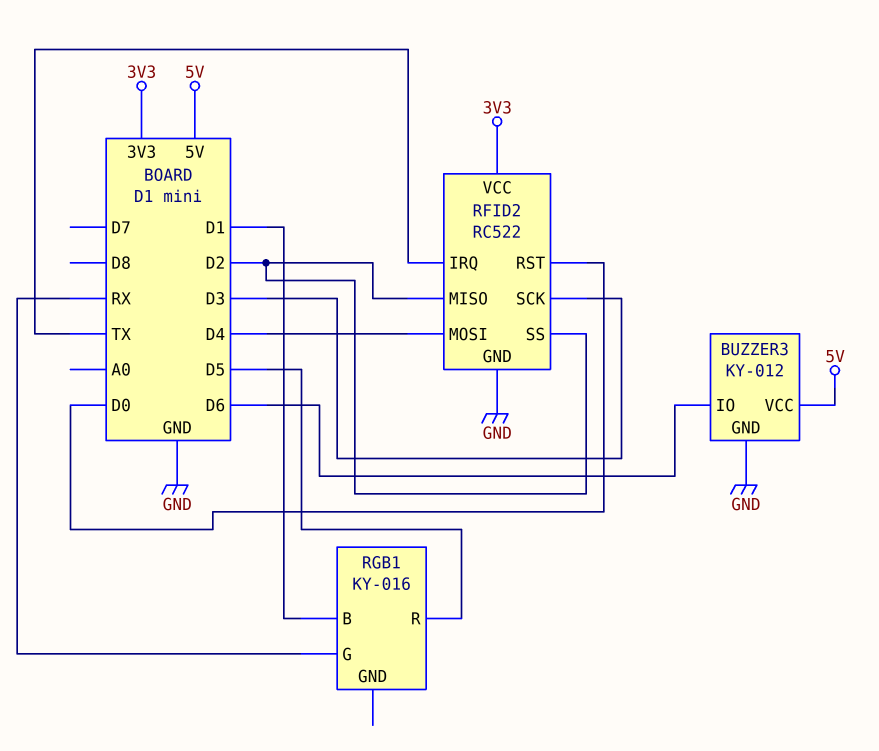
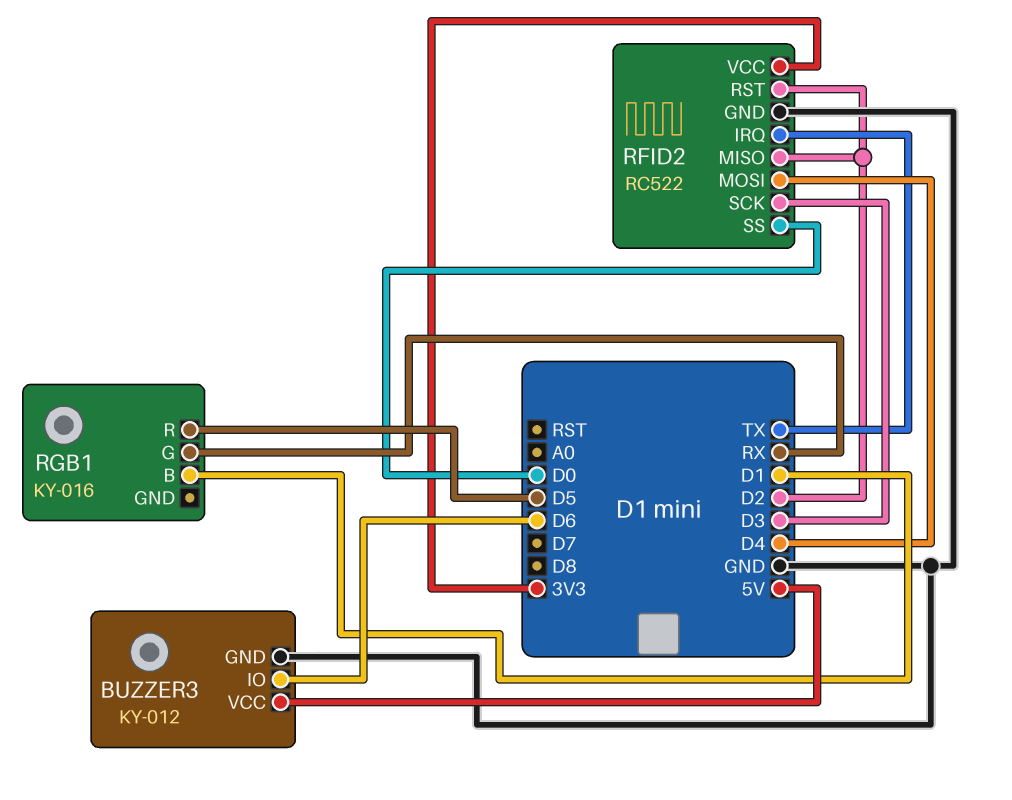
RFID2 pin RST: D0 -> D2
RFID2 pin SS: D2 -> D0

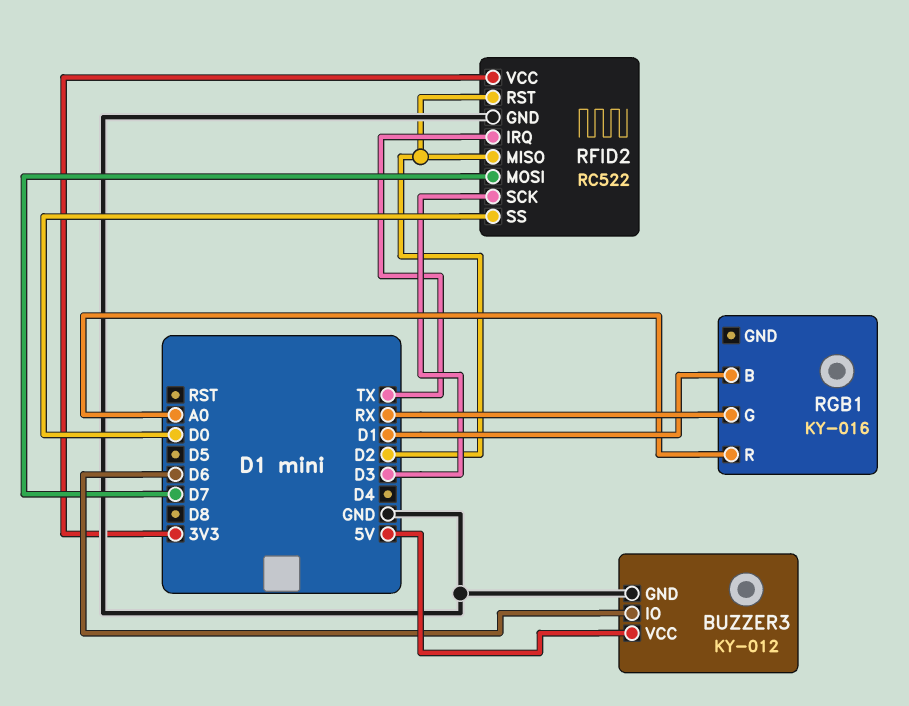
RFID2 pin MOSI: D4 -> D7
RGB1 pin R: D5 -> A0

